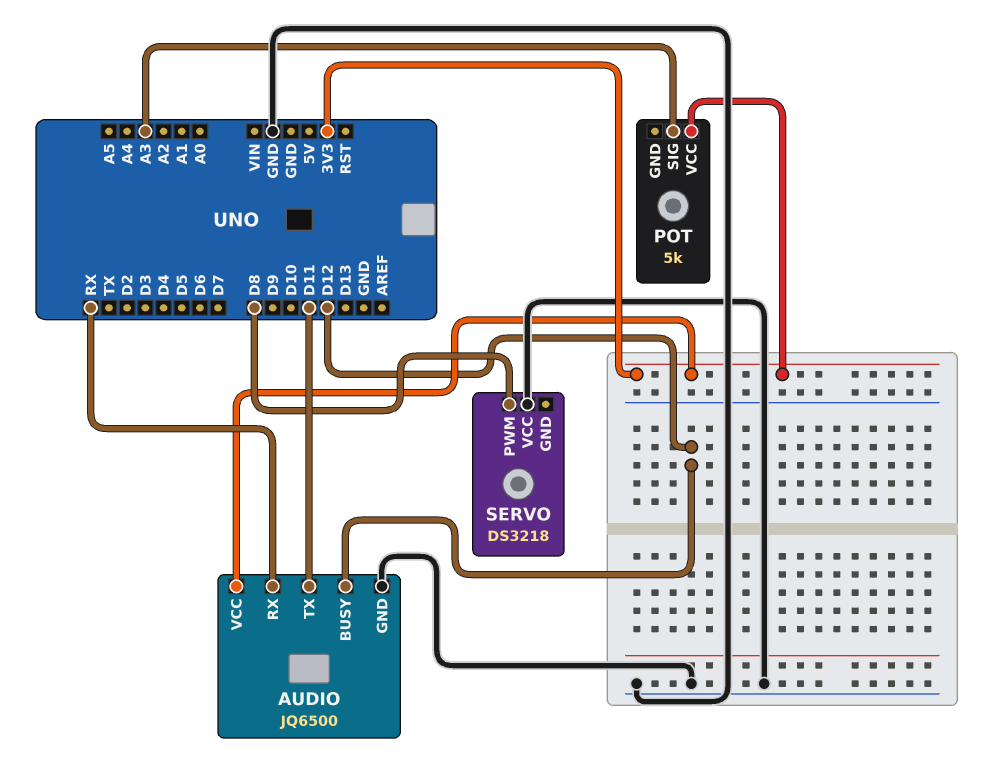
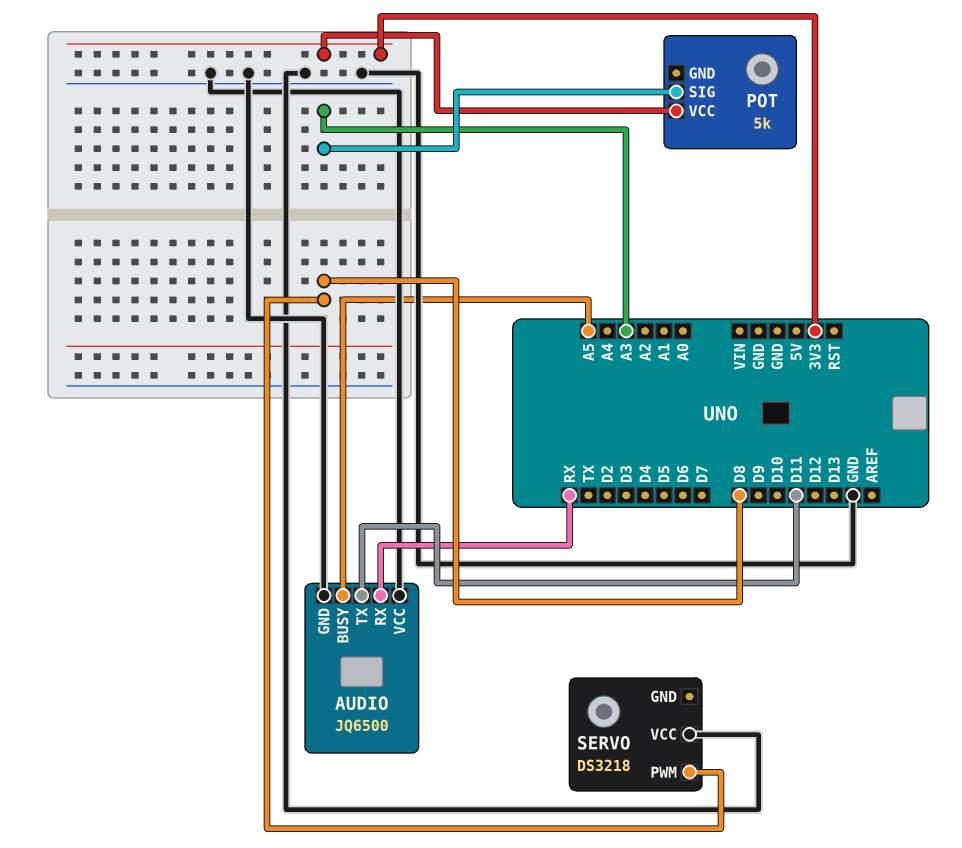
AUDIO pin BUSY: D12 -> A5
AUDIO pin VCC: 3V3 -> GND

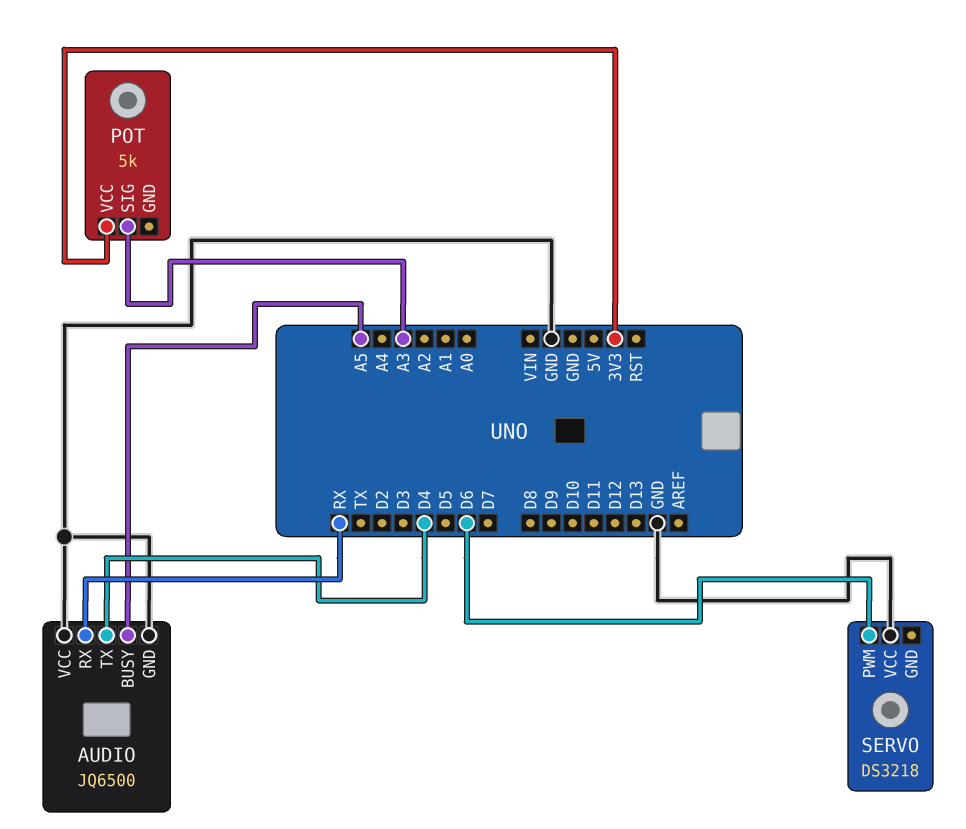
AUDIO pin TX: D11 -> D4
SERVO pin PWM: D8 -> D6

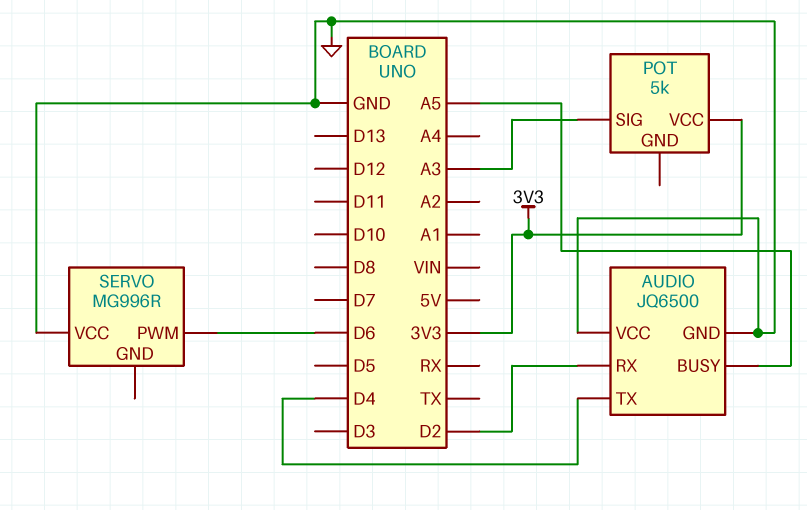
AUDIO pin RX: RX -> D2
SERVO: DS3218 -> MG996R

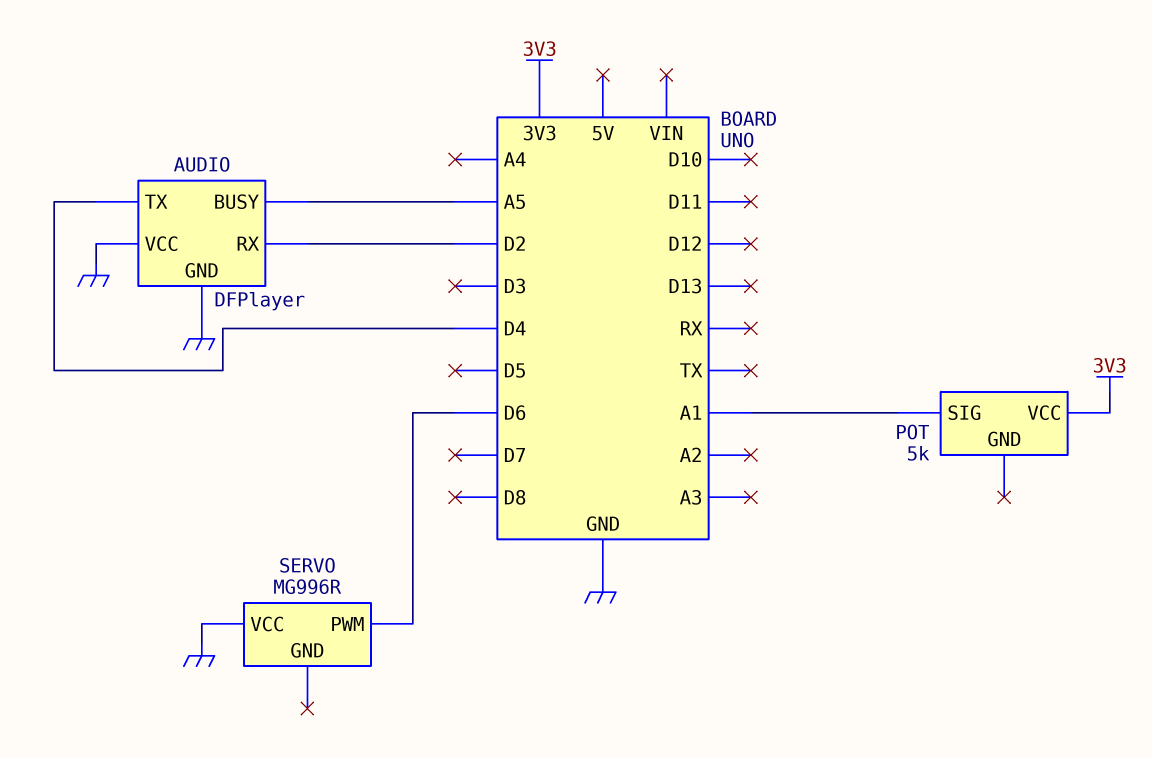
AUDIO: JQ6500 -> DFPlayer
POT pin SIG: A3 -> A1

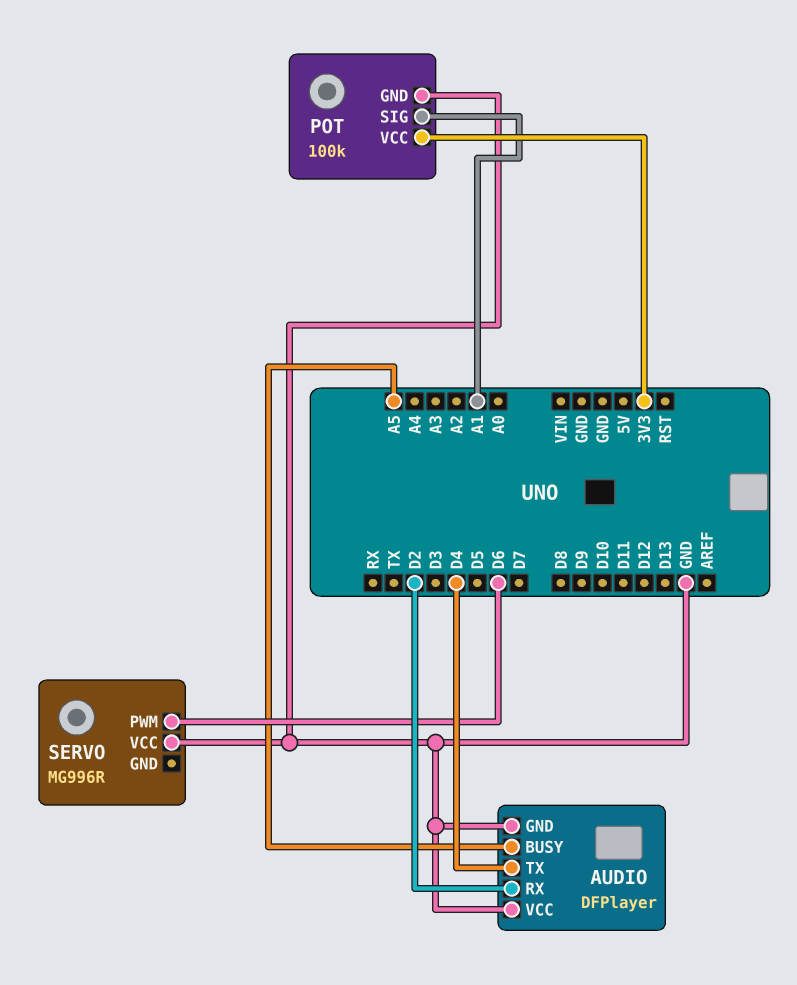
POT: 5k -> 100k
POT pin GND: none -> GND

